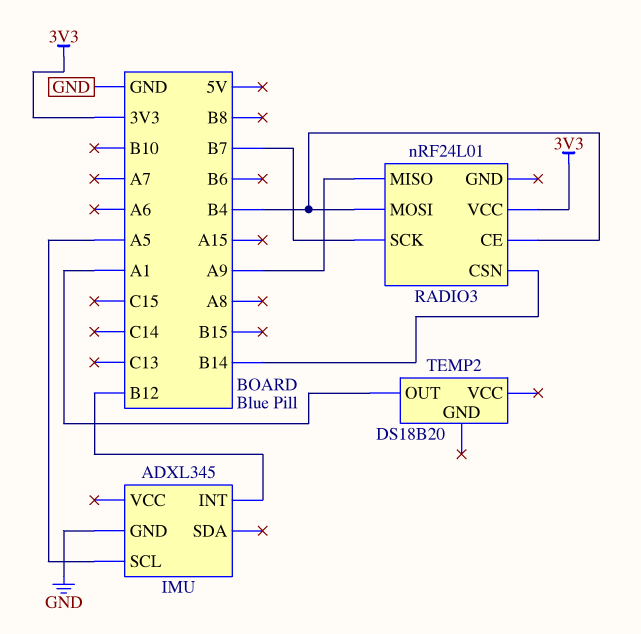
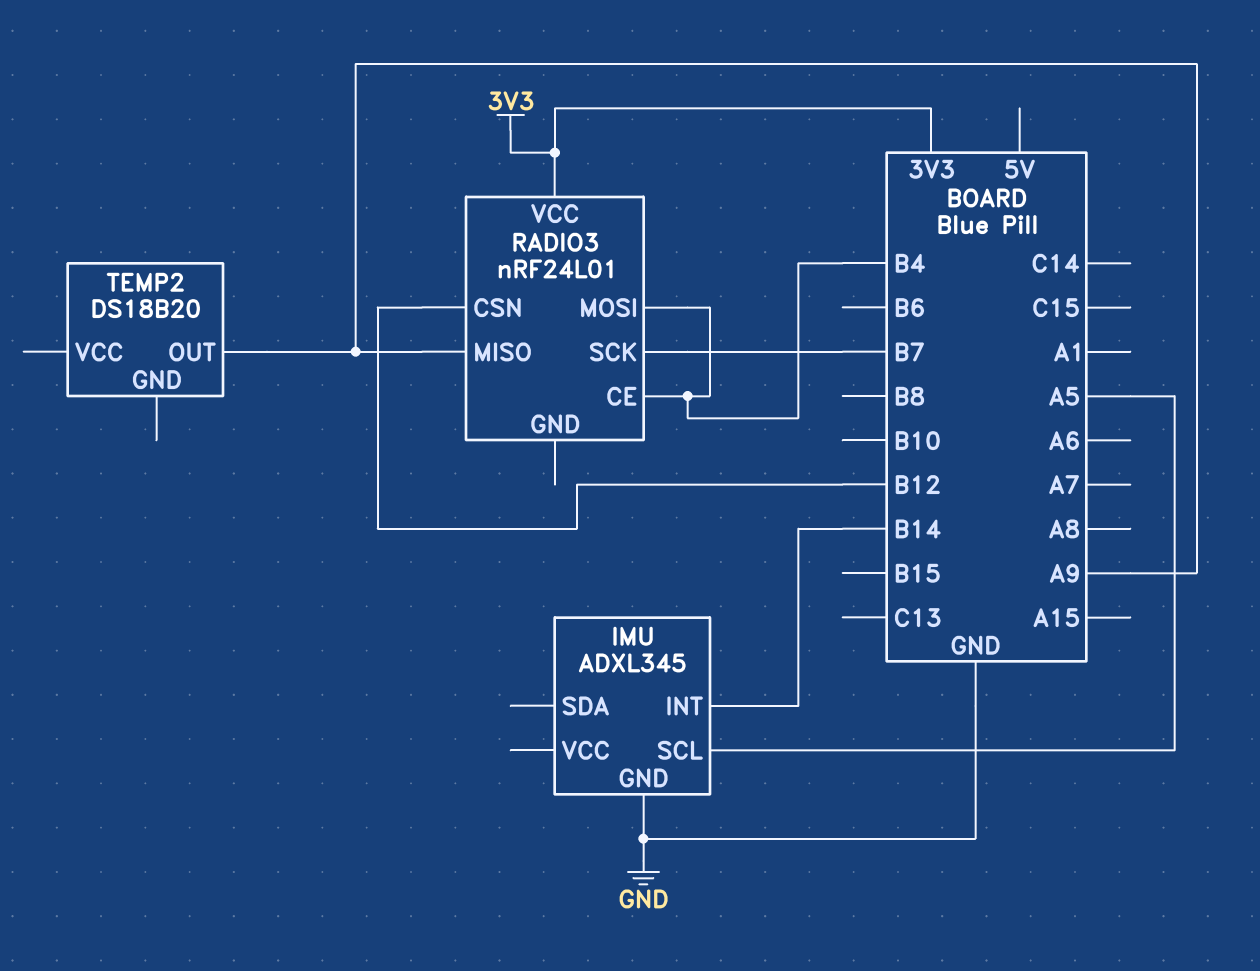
IMU pin INT: B12 -> B14
RADIO3 pin CSN: B14 -> B12
TEMP2 pin OUT: A1 -> A9

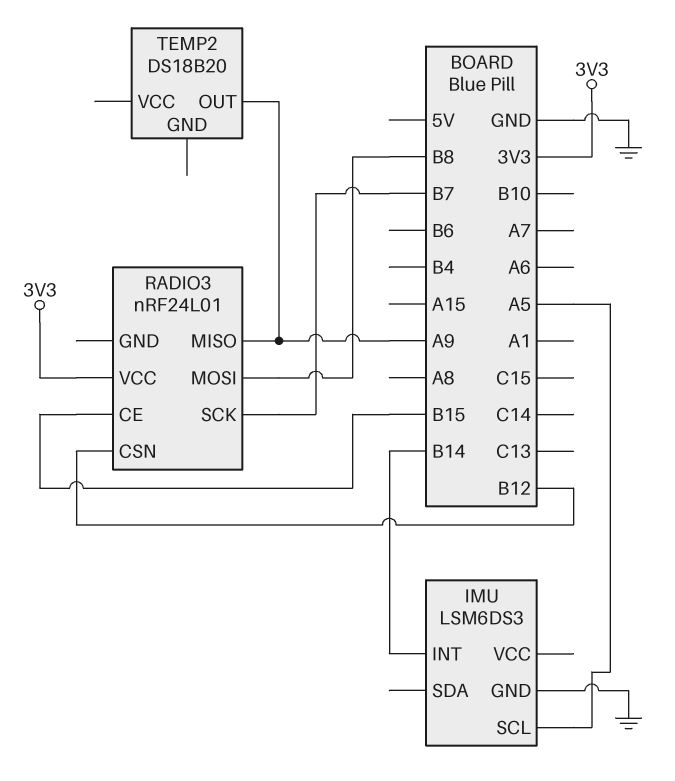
IMU: ADXL345 -> LSM6DS3
RADIO3 pin CE: B4 -> B15
RADIO3 pin MOSI: B4 -> B8

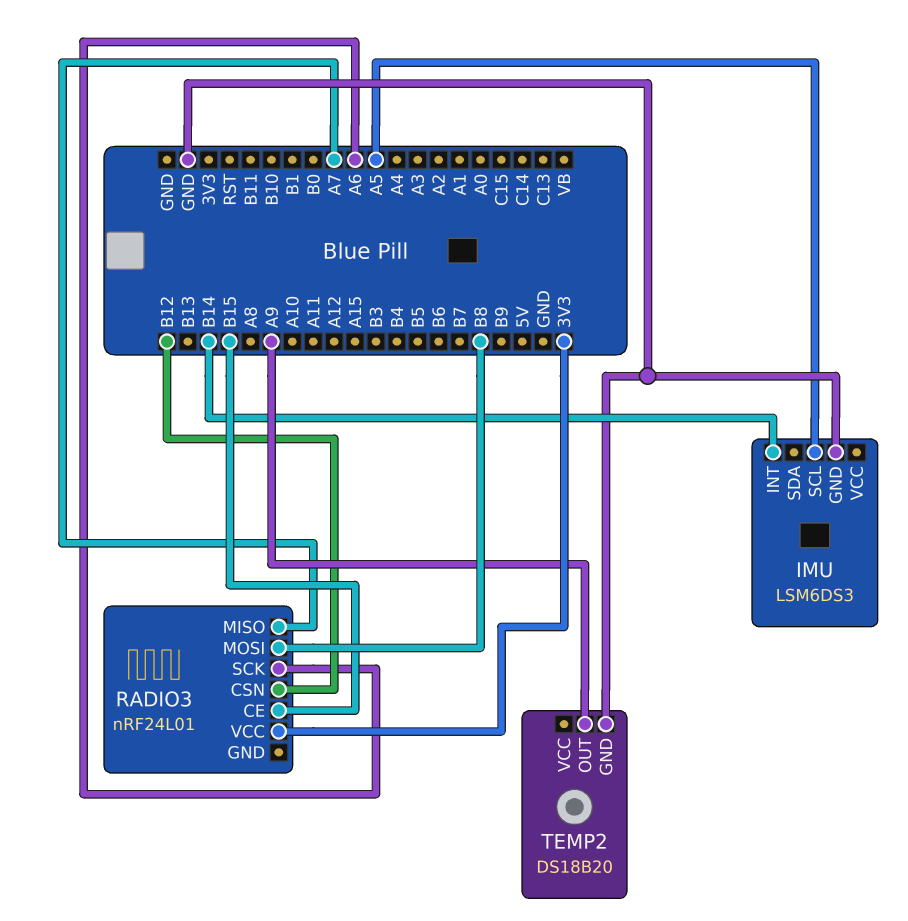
RADIO3 pin MISO: A9 -> A7
RADIO3 pin SCK: B7 -> A6
TEMP2 pin GND: none -> GND

